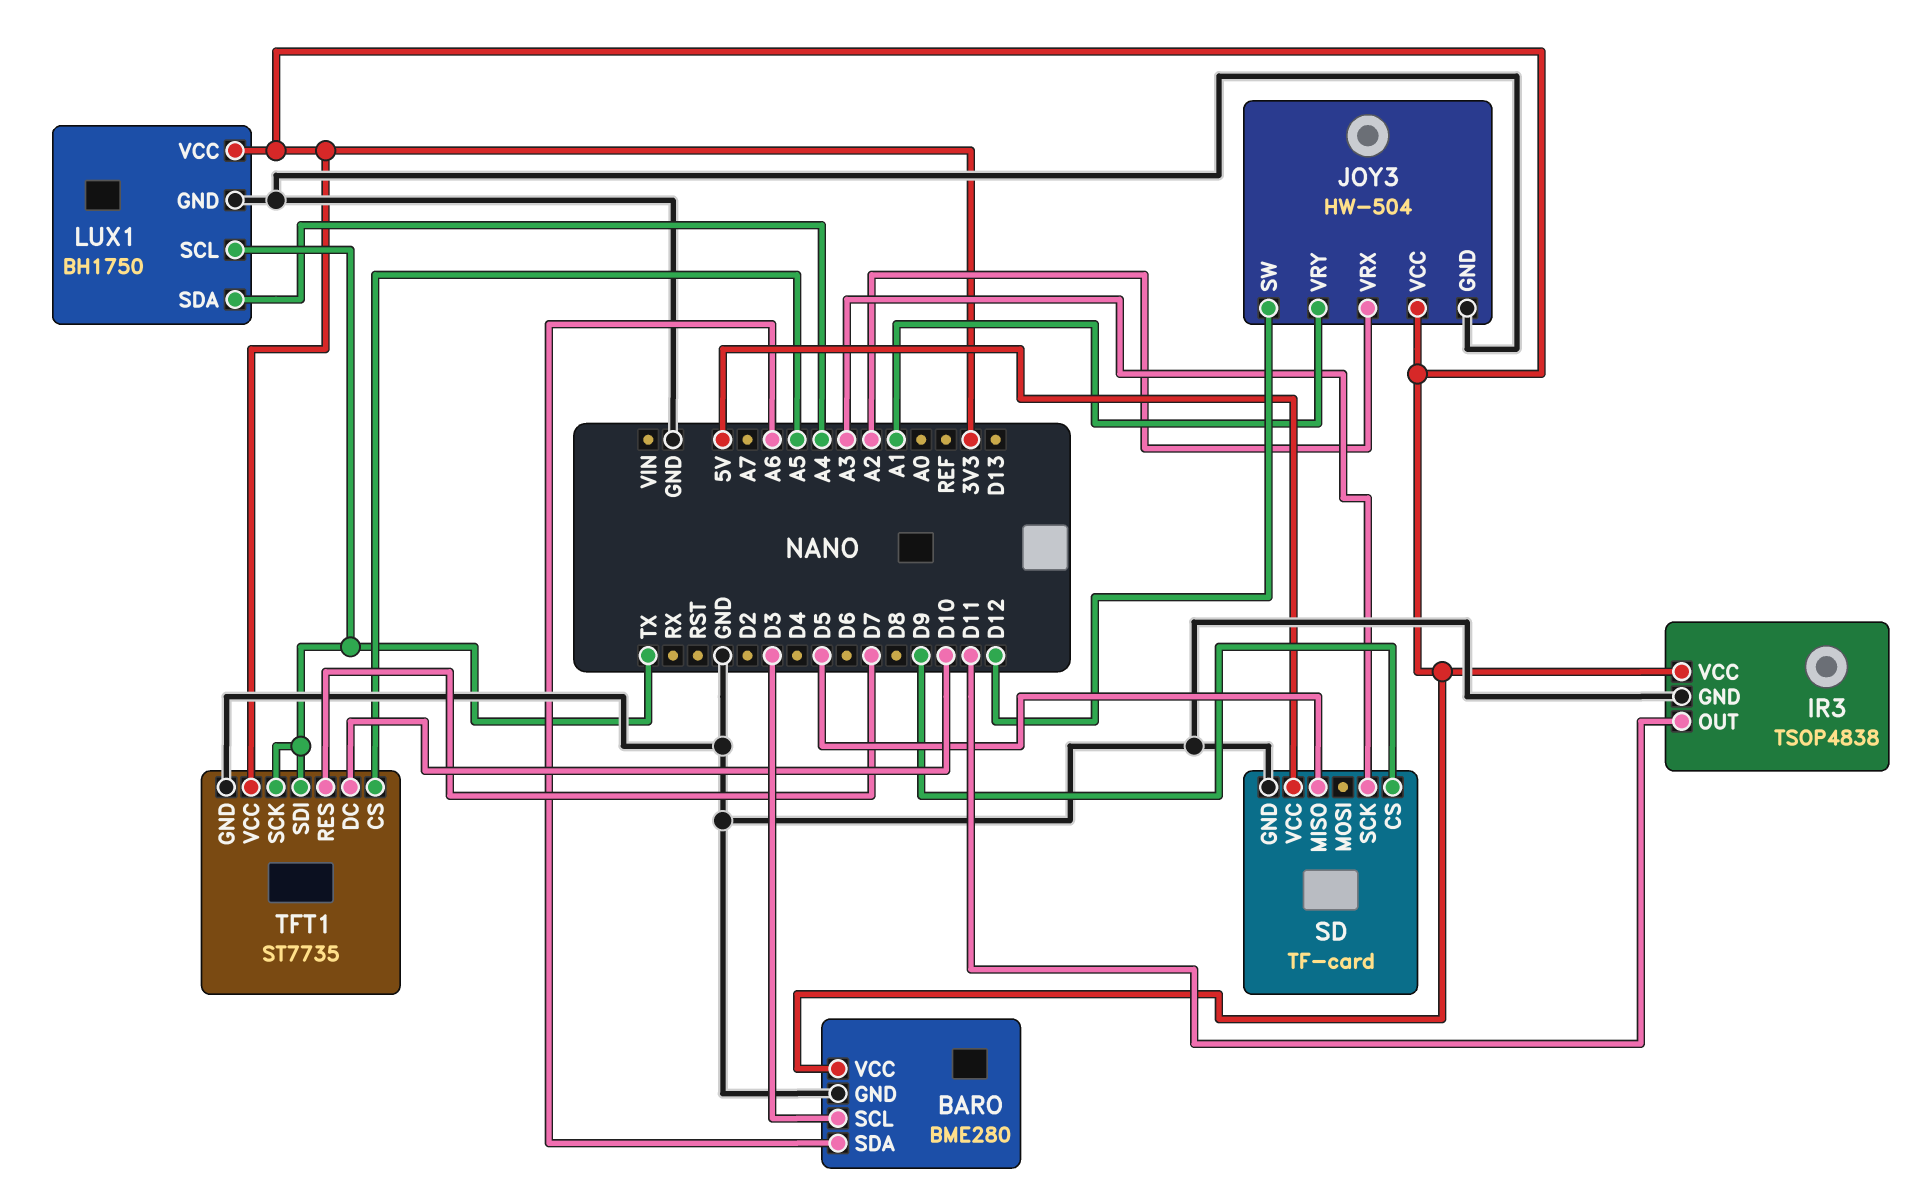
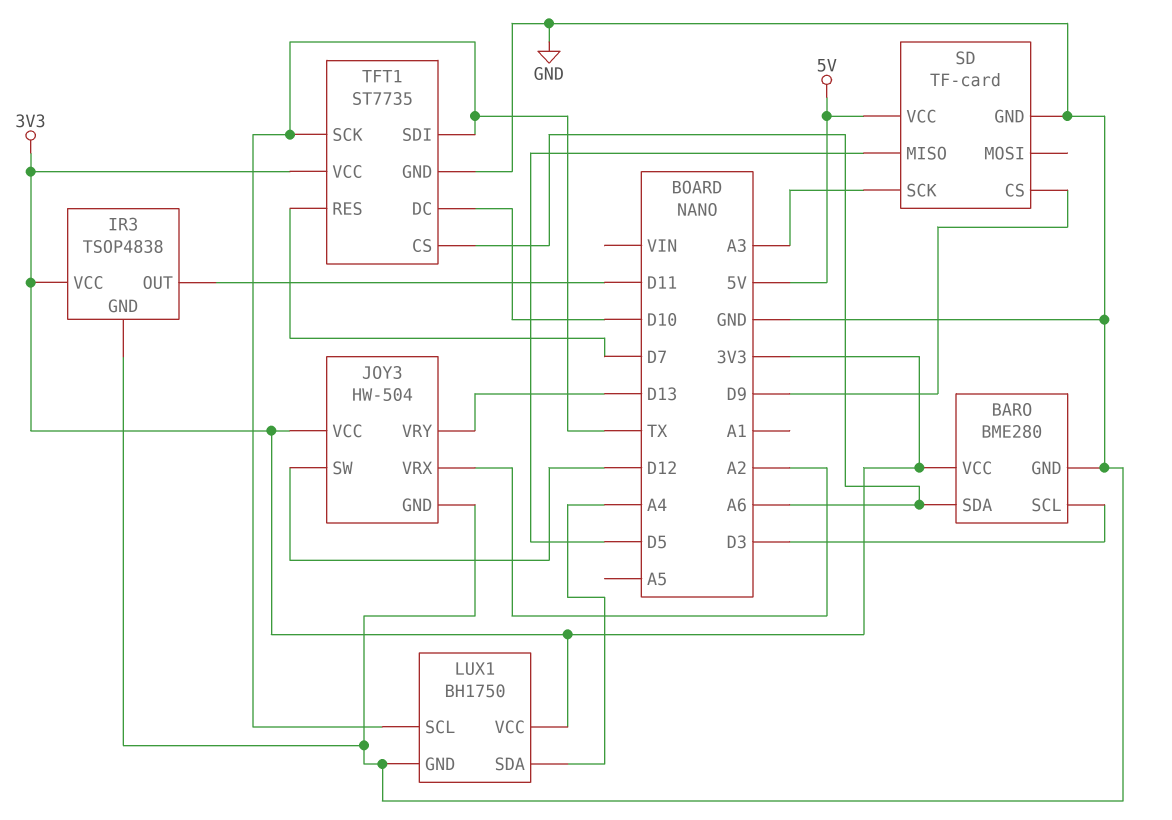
JOY3 pin VRY: A1 -> D13
TFT1 pin CS: A5 -> A6

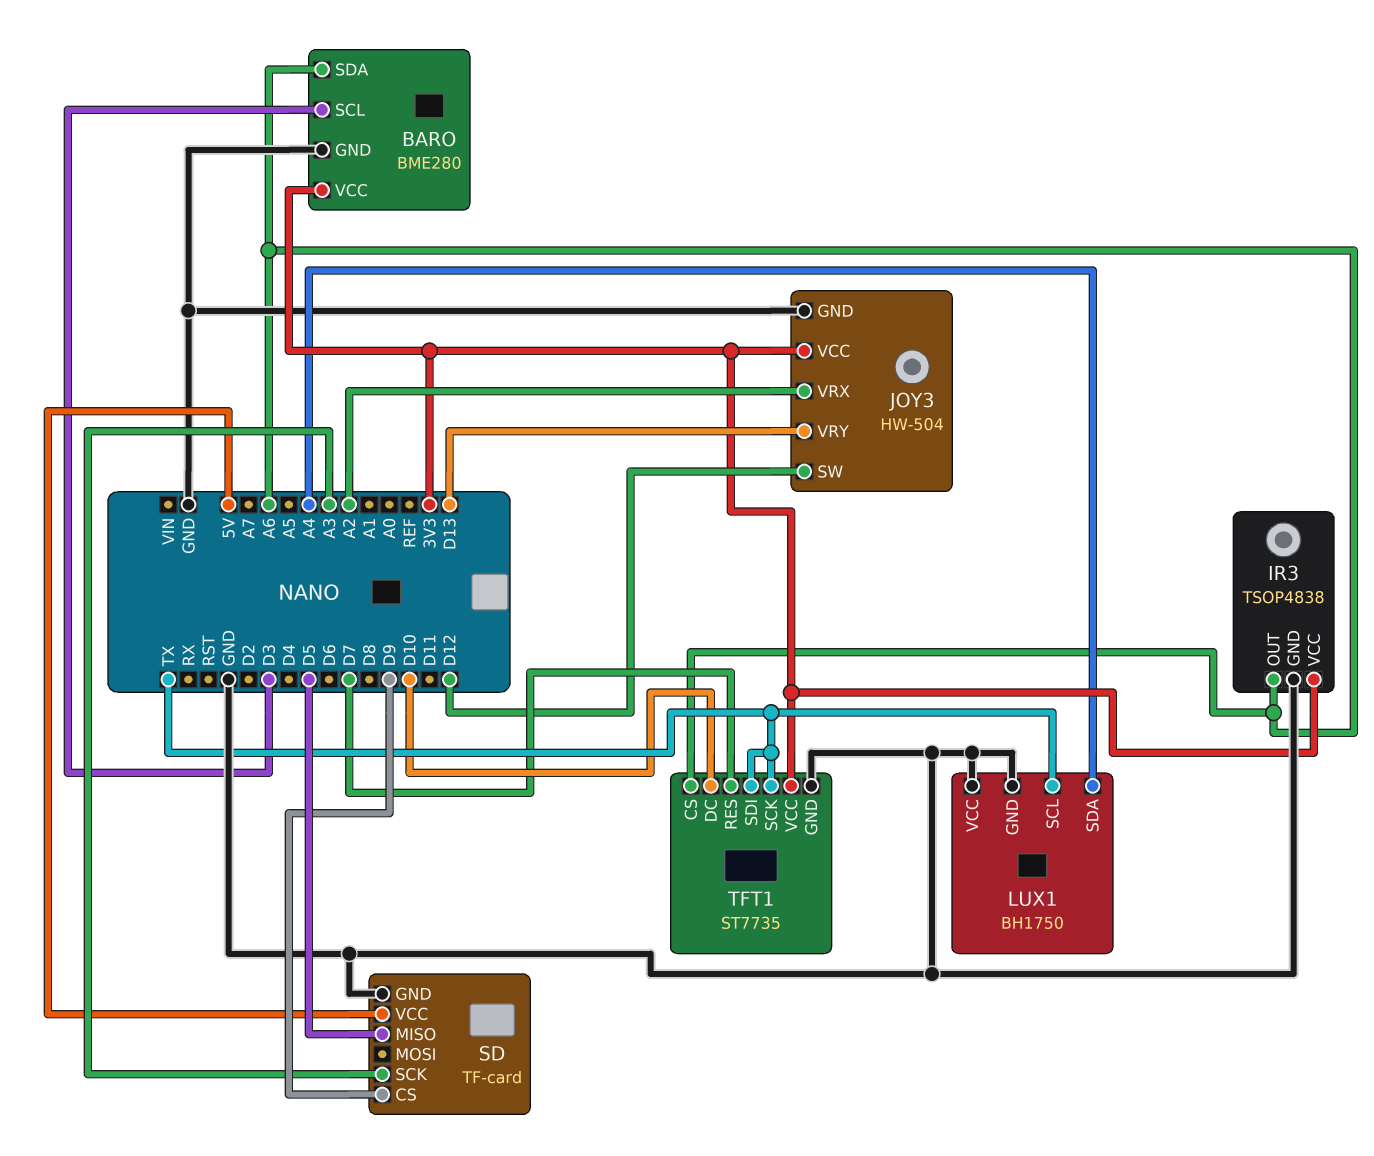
IR3 pin OUT: D11 -> A6
LUX1 pin VCC: 3V3 -> GND

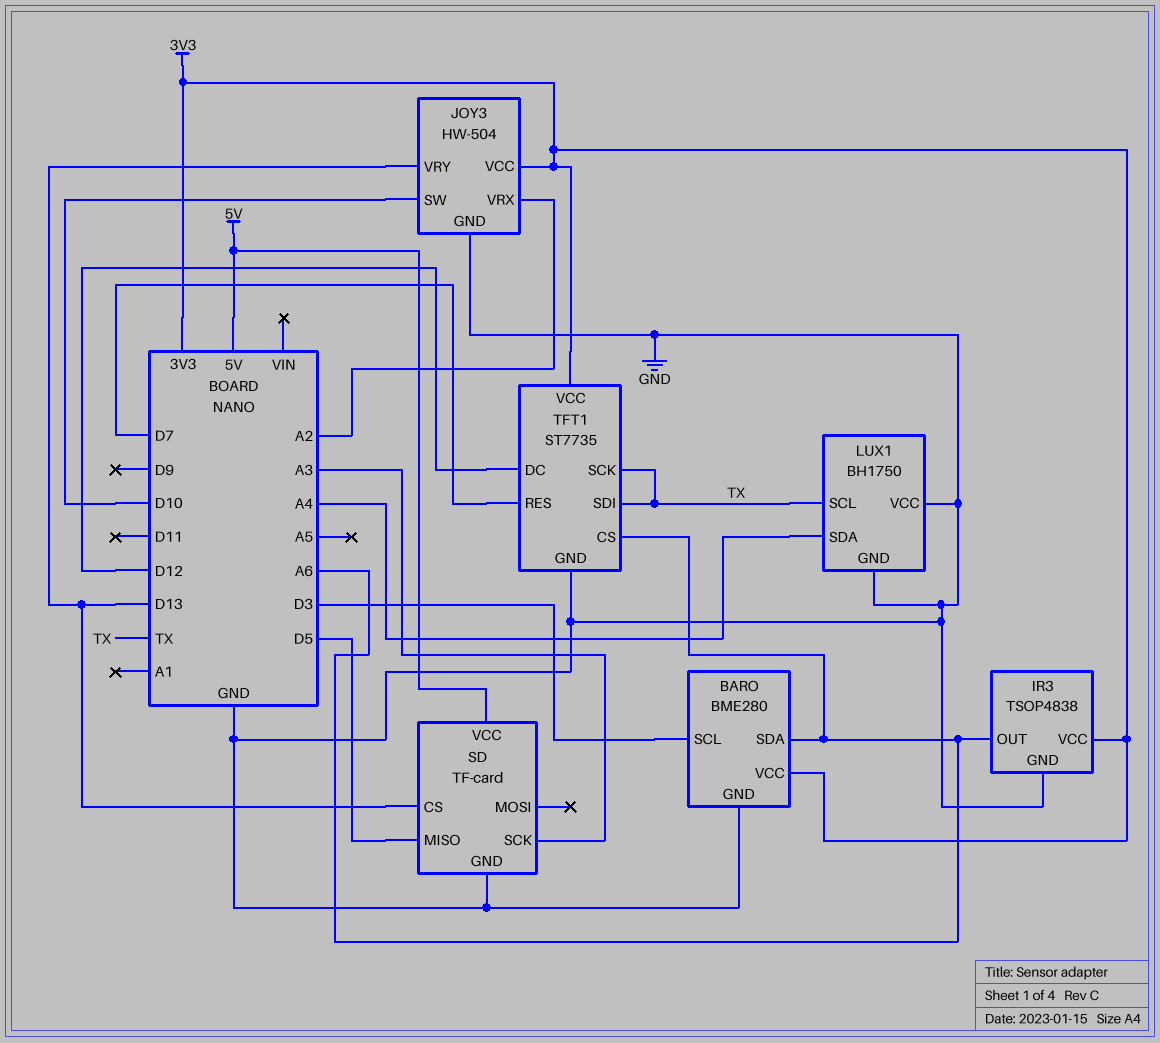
JOY3 pin SW: D12 -> D10
SD pin CS: D9 -> D13
TFT1 pin DC: D10 -> D12

